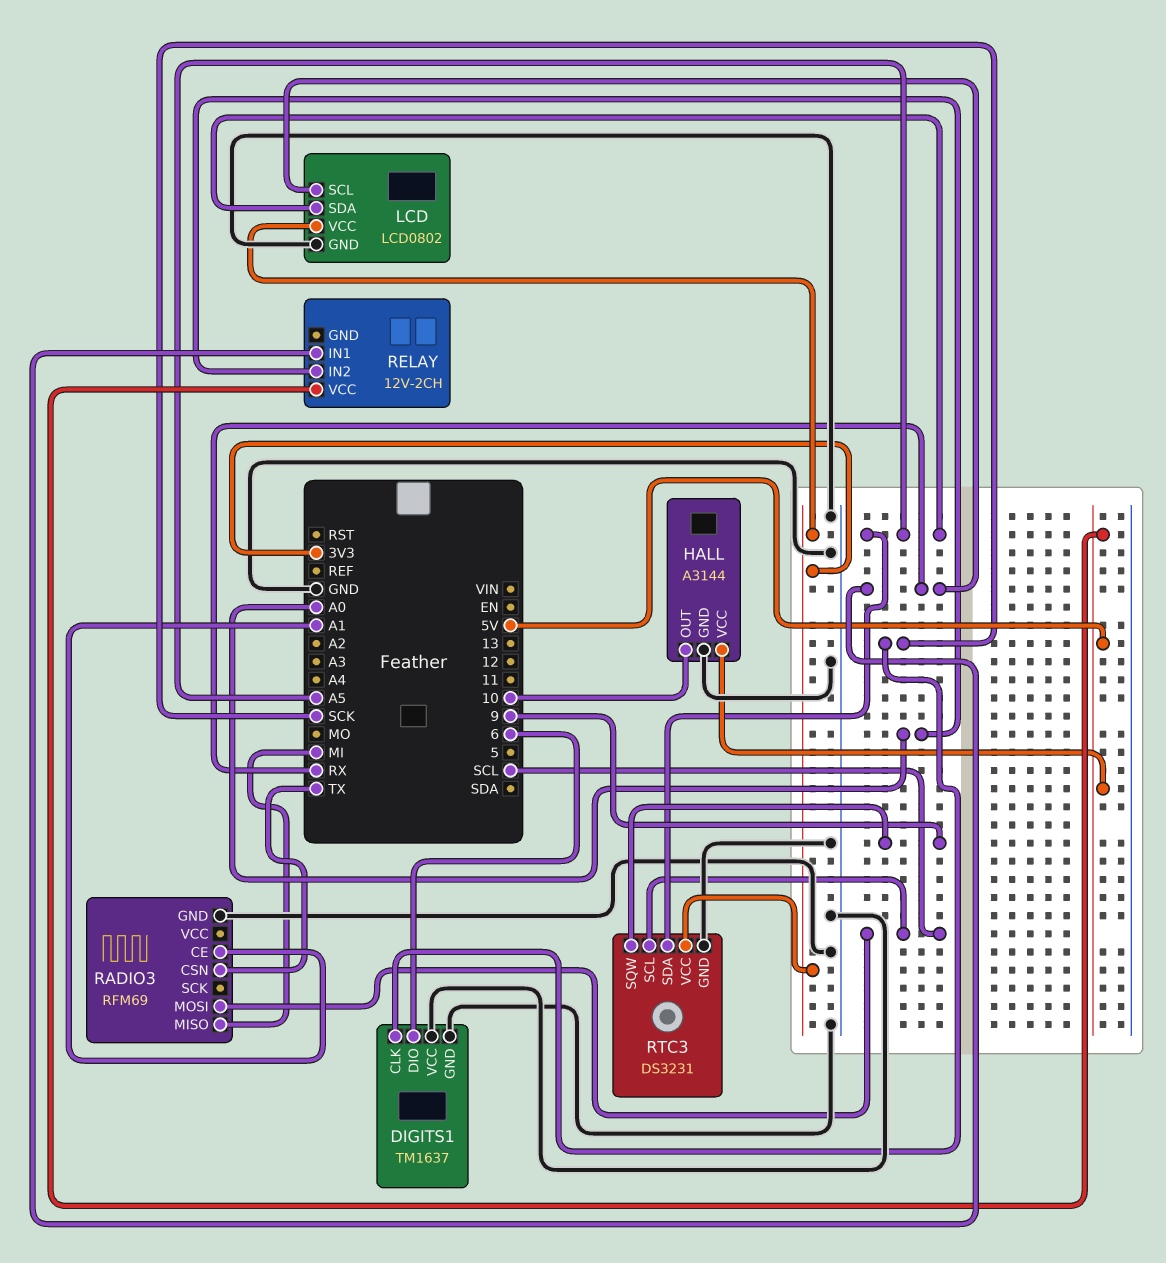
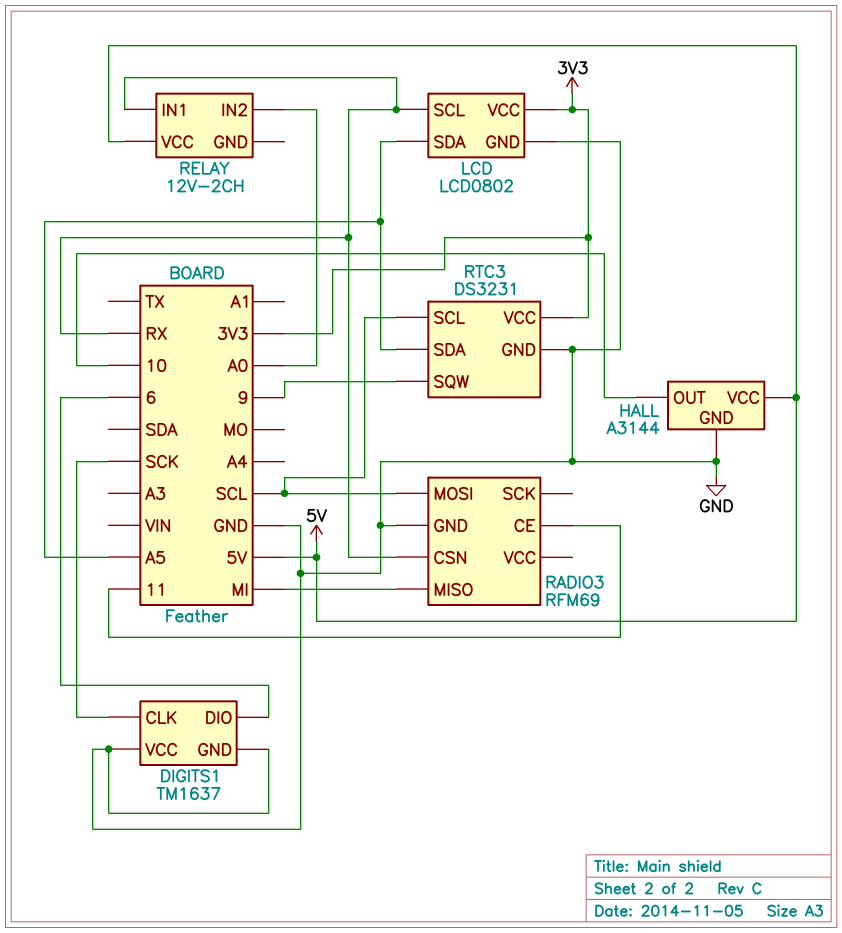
RADIO3 pin CE: A1 -> 11
RADIO3 pin CSN: TX -> RX

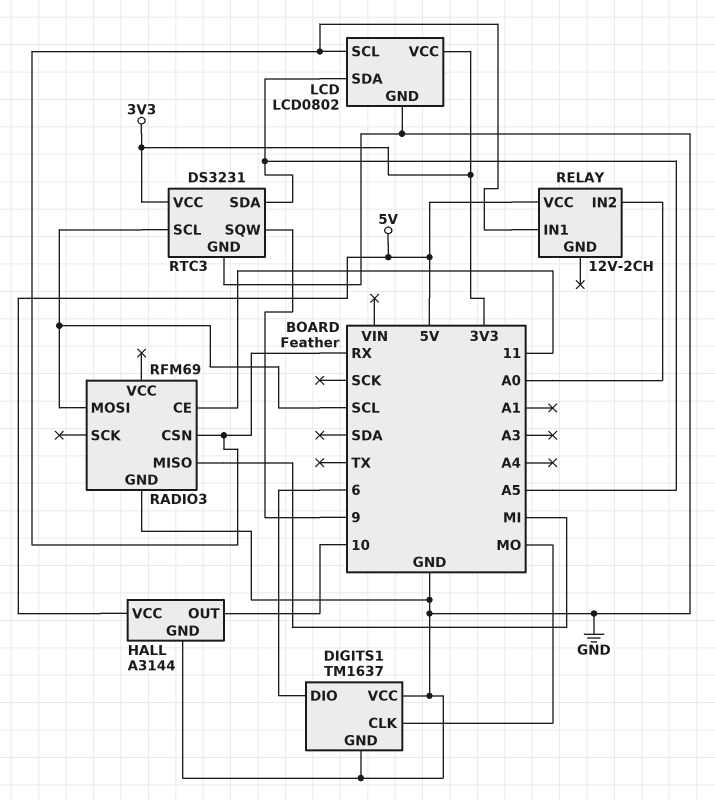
DIGITS1 pin CLK: SCK -> MO

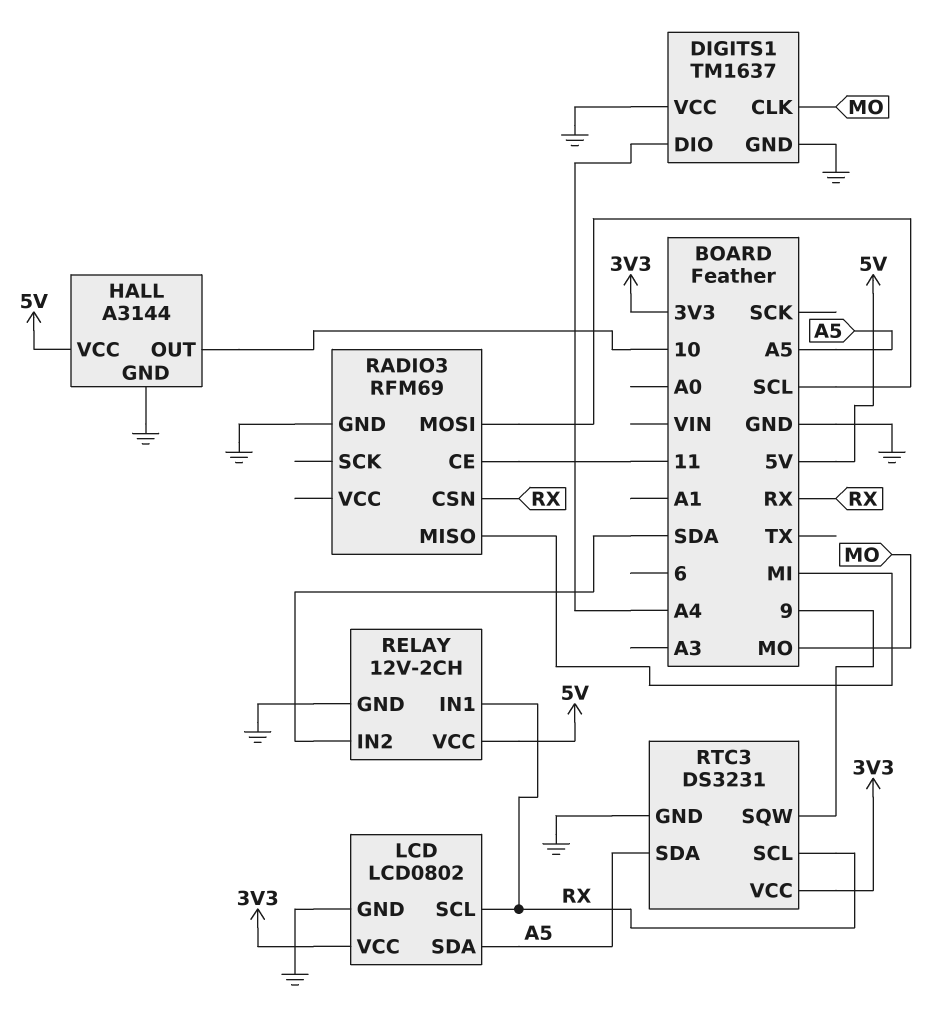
DIGITS1 pin DIO: 6 -> A4
RELAY pin GND: none -> GND
RELAY pin IN2: A0 -> SDA
RTC3 pin SCL: SCL -> RX

